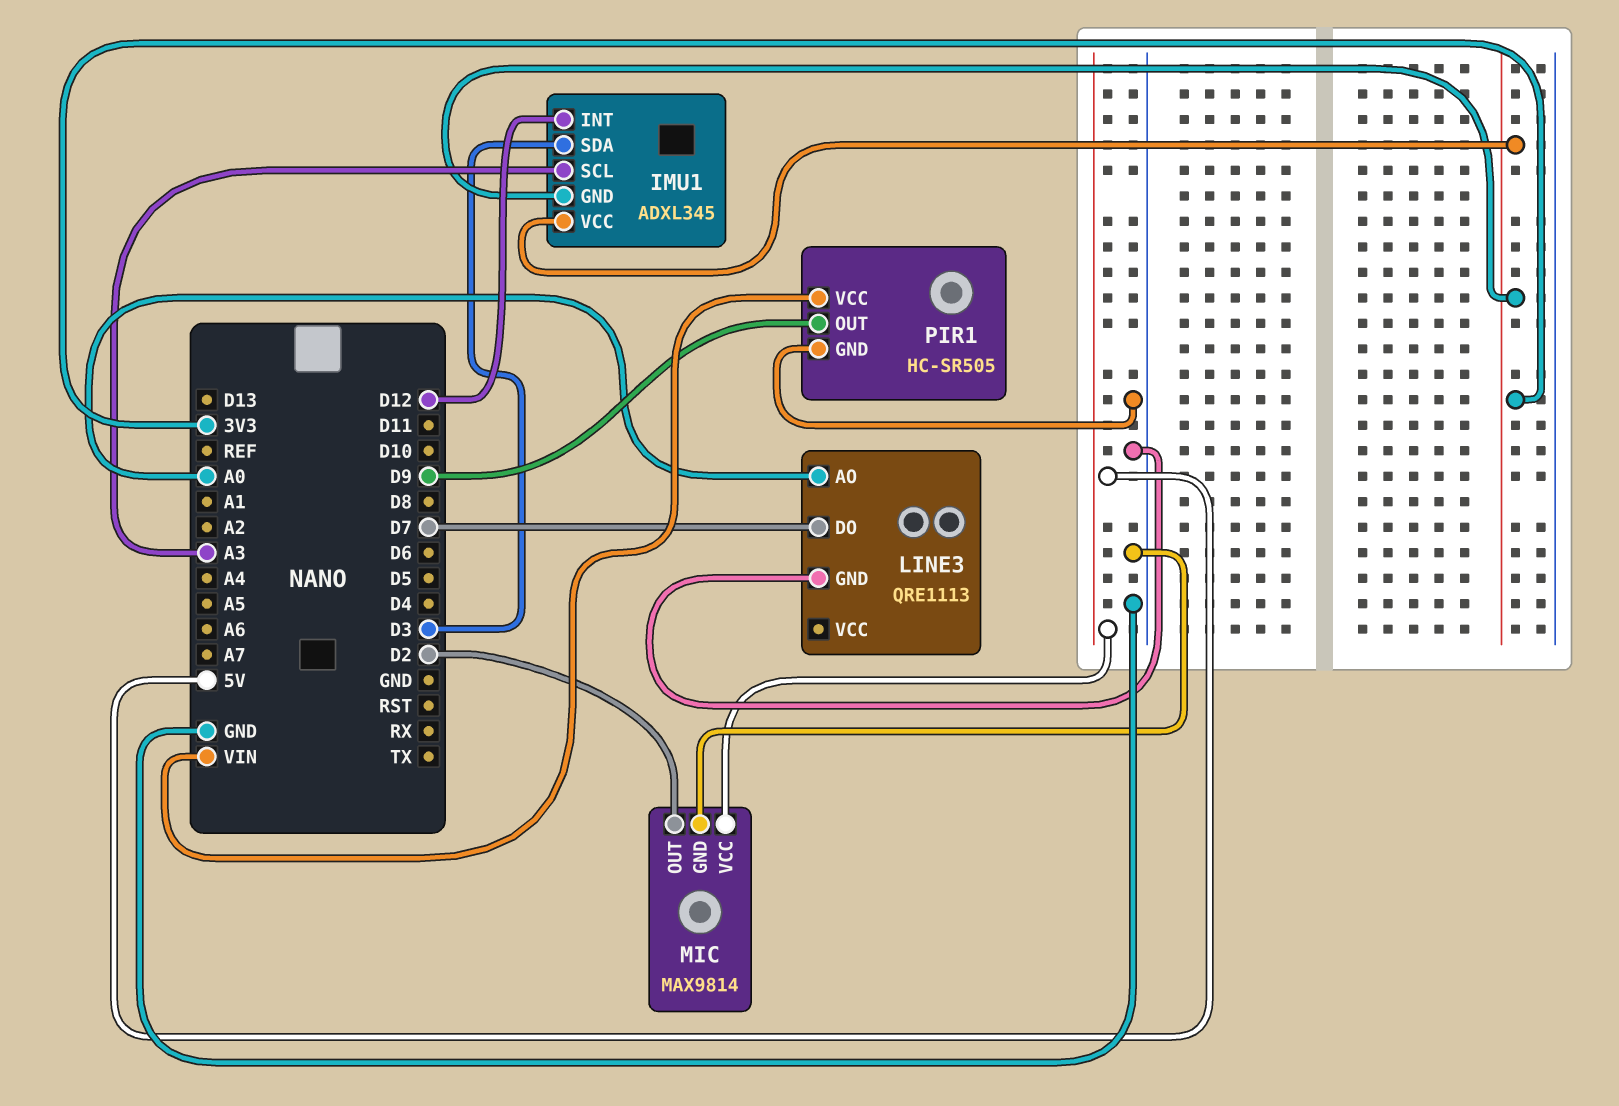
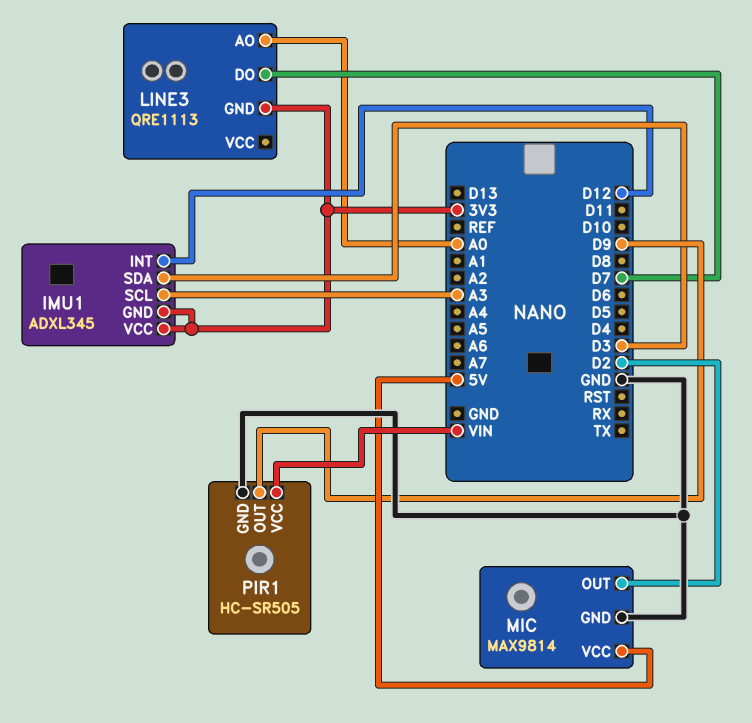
LINE3 pin GND: GND -> 3V3

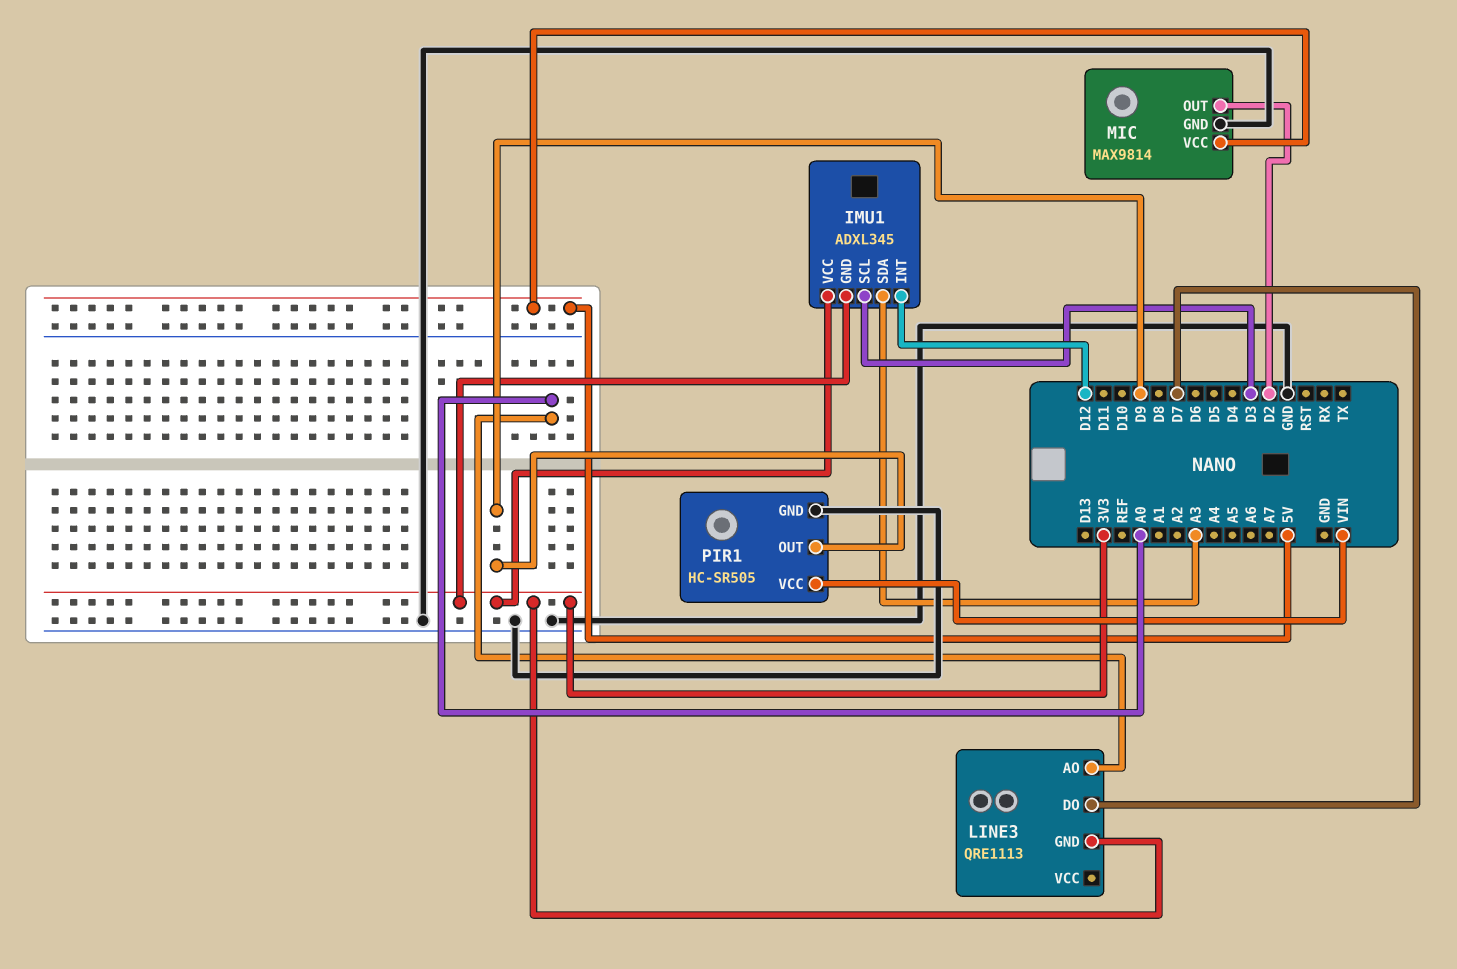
IMU1 pin SCL: A3 -> D3
IMU1 pin SDA: D3 -> A3

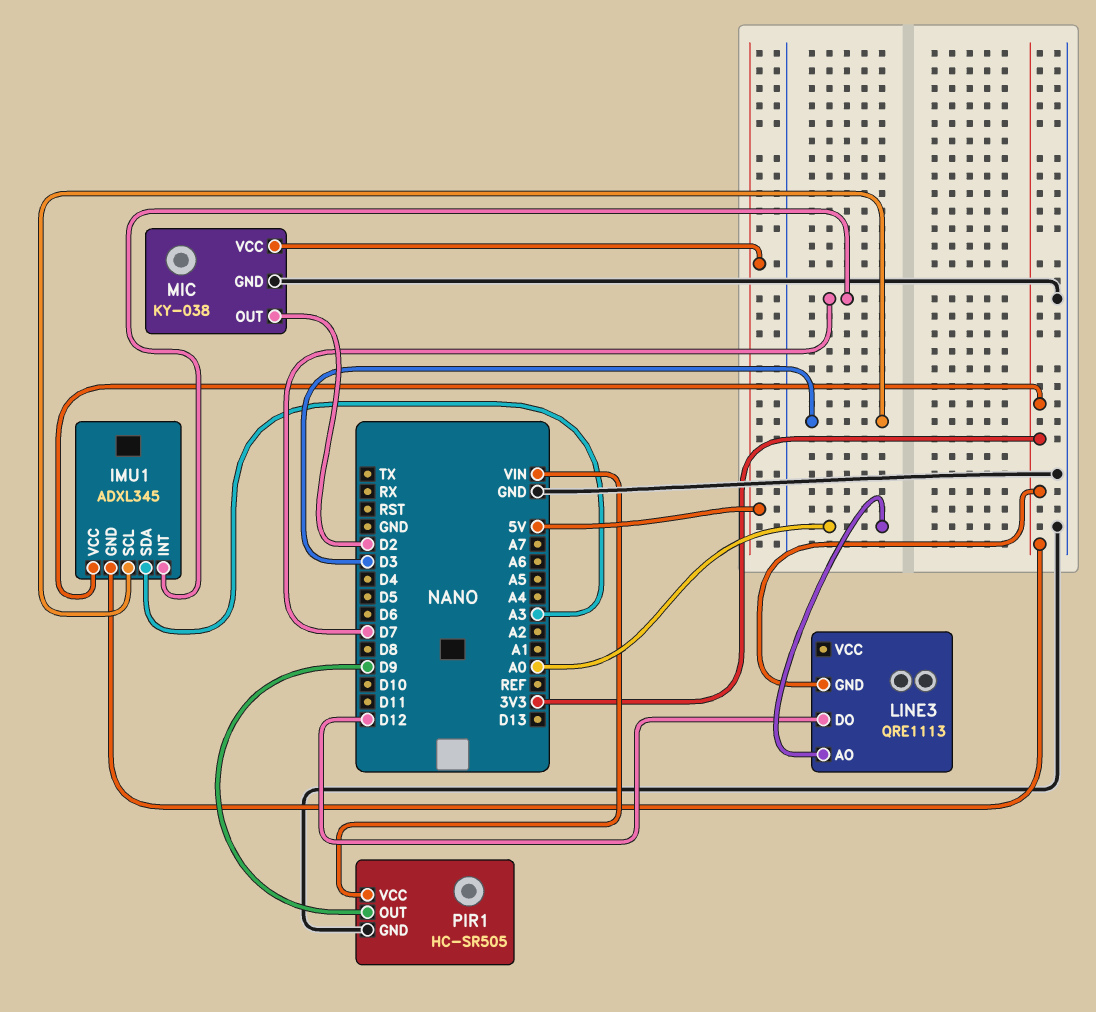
IMU1 pin INT: D12 -> D7
LINE3 pin DO: D7 -> D12
MIC: MAX9814 -> KY-038

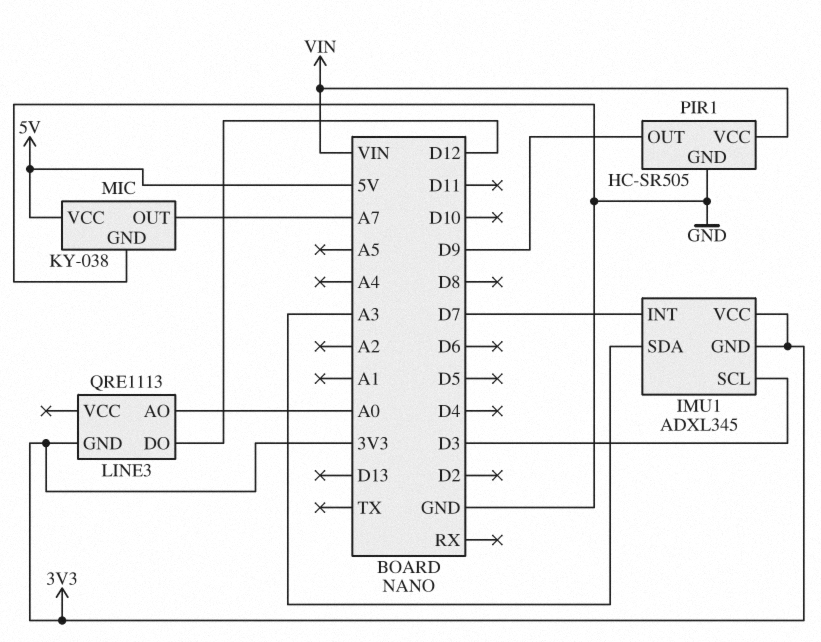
MIC pin OUT: D2 -> A7

